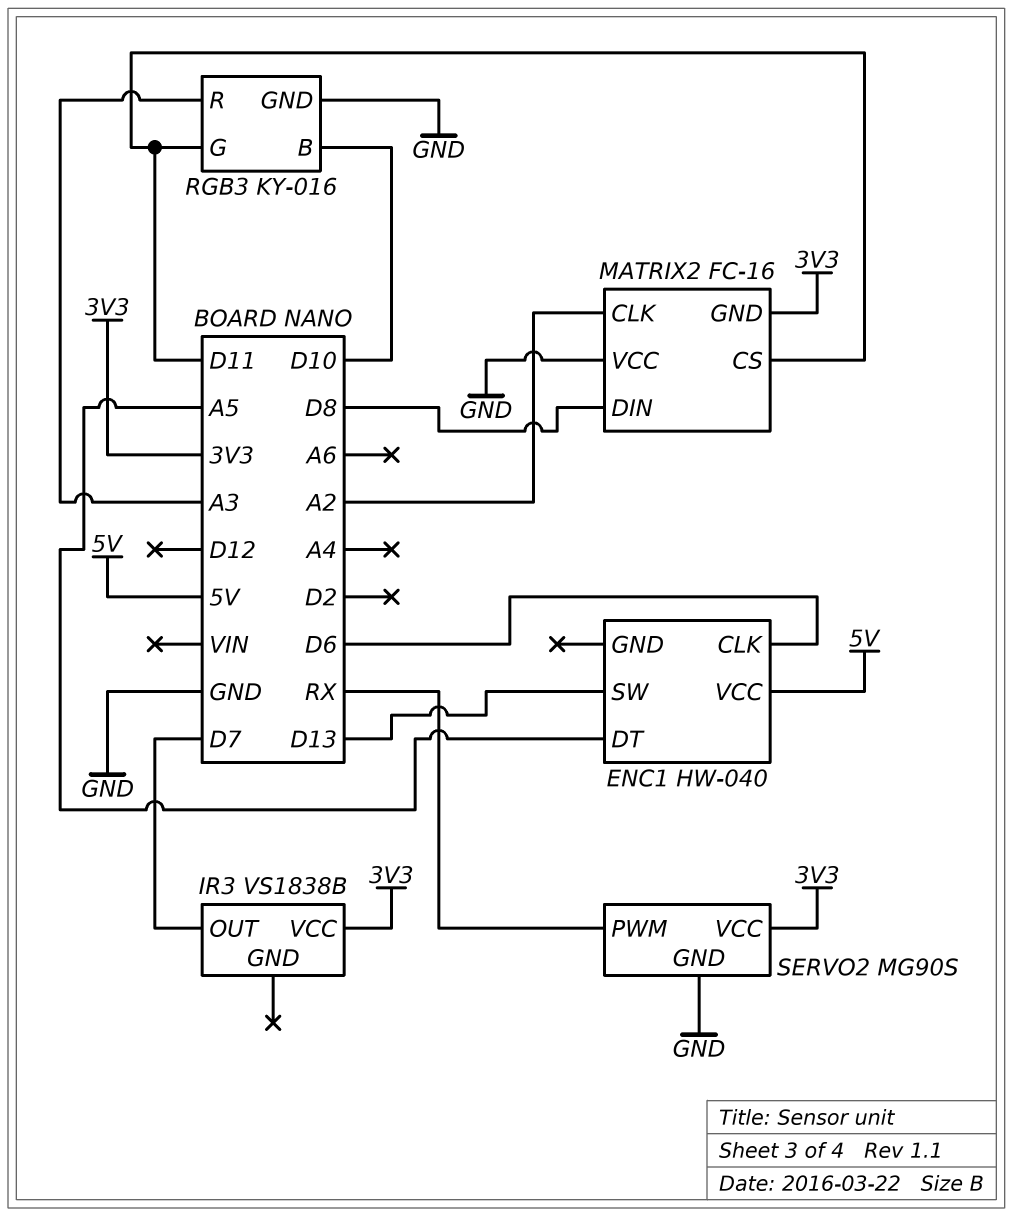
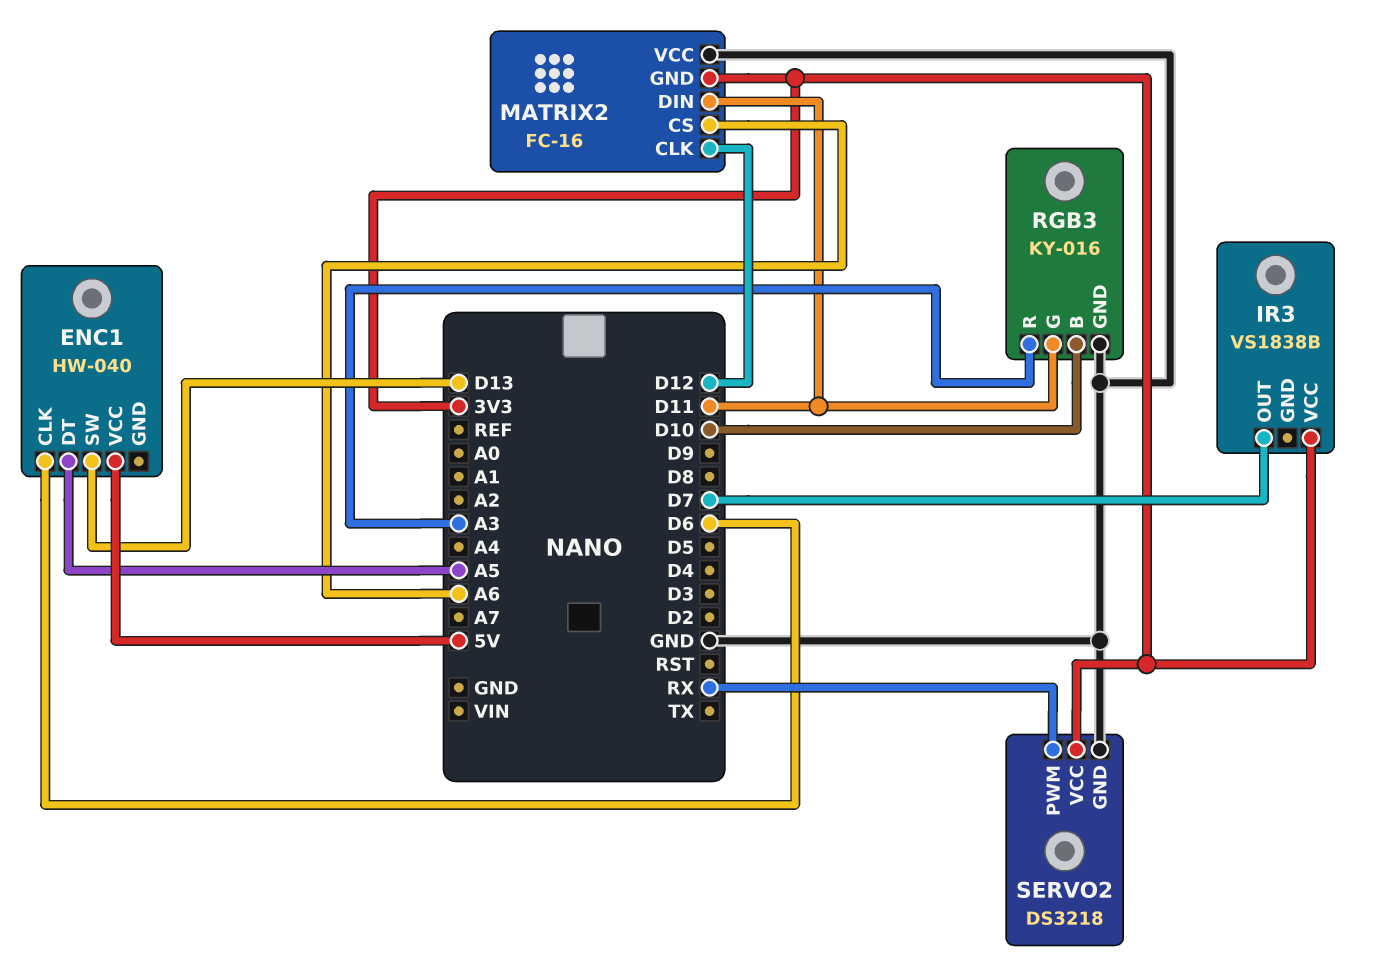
MATRIX2 pin CLK: A2 -> D12
MATRIX2 pin CS: D11 -> A6
MATRIX2 pin DIN: D8 -> D11
SERVO2: MG90S -> DS3218

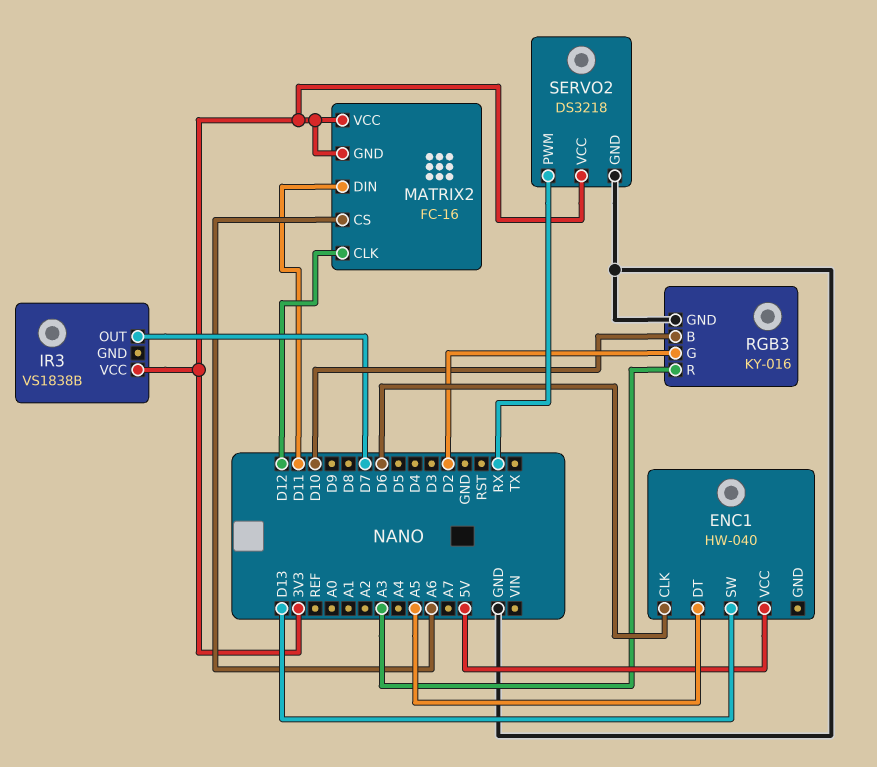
MATRIX2 pin VCC: GND -> 3V3
RGB3 pin G: D11 -> D2

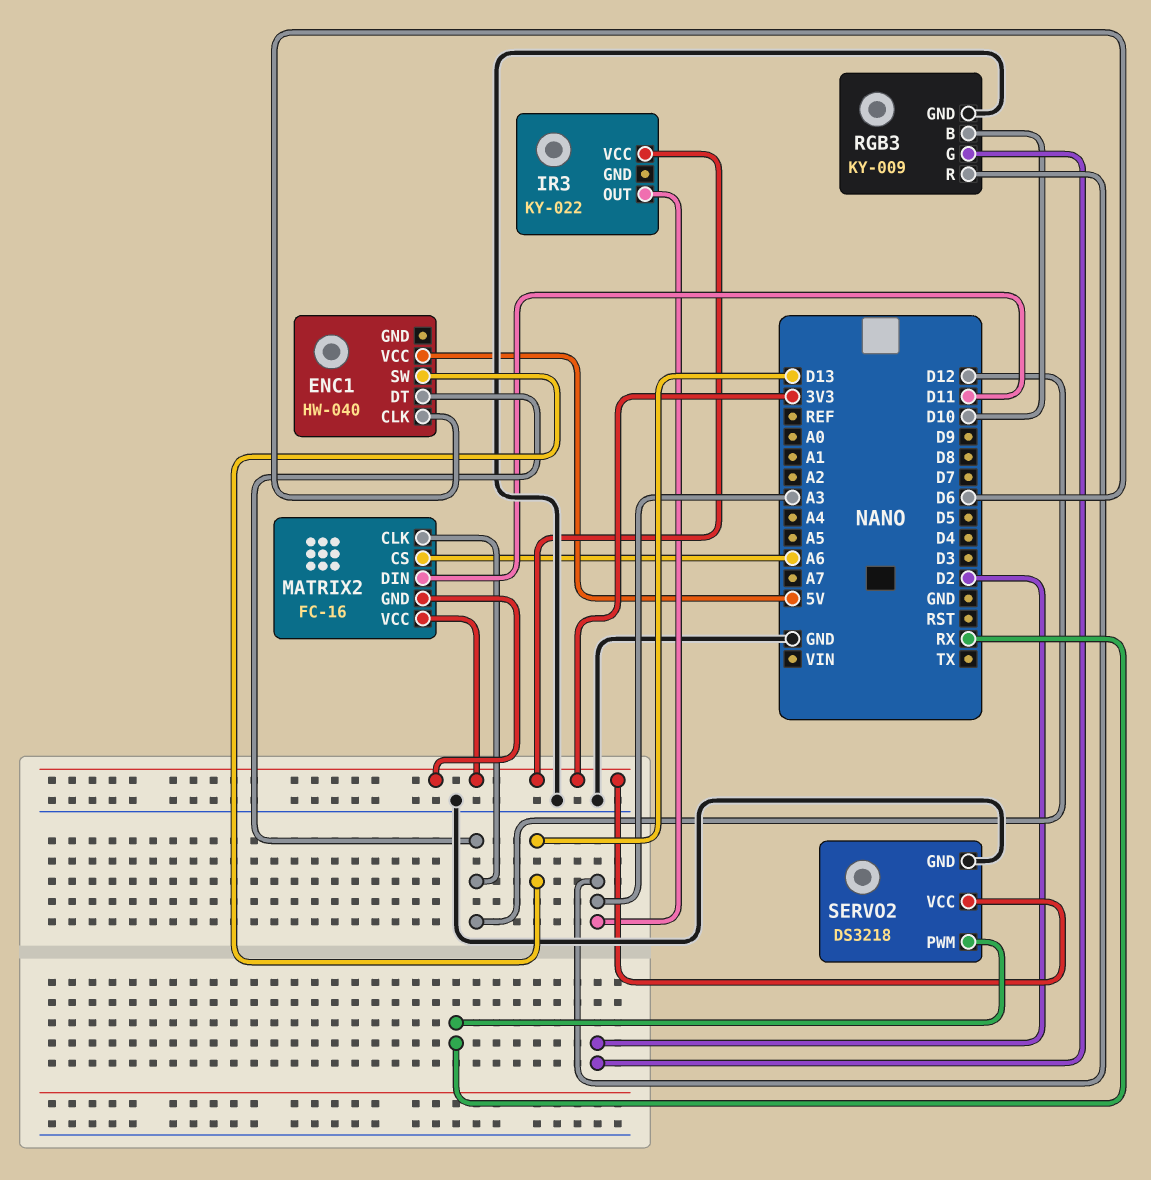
ENC1 pin DT: A5 -> D12
IR3: VS1838B -> KY-022
IR3 pin OUT: D7 -> A3
RGB3: KY-016 -> KY-009

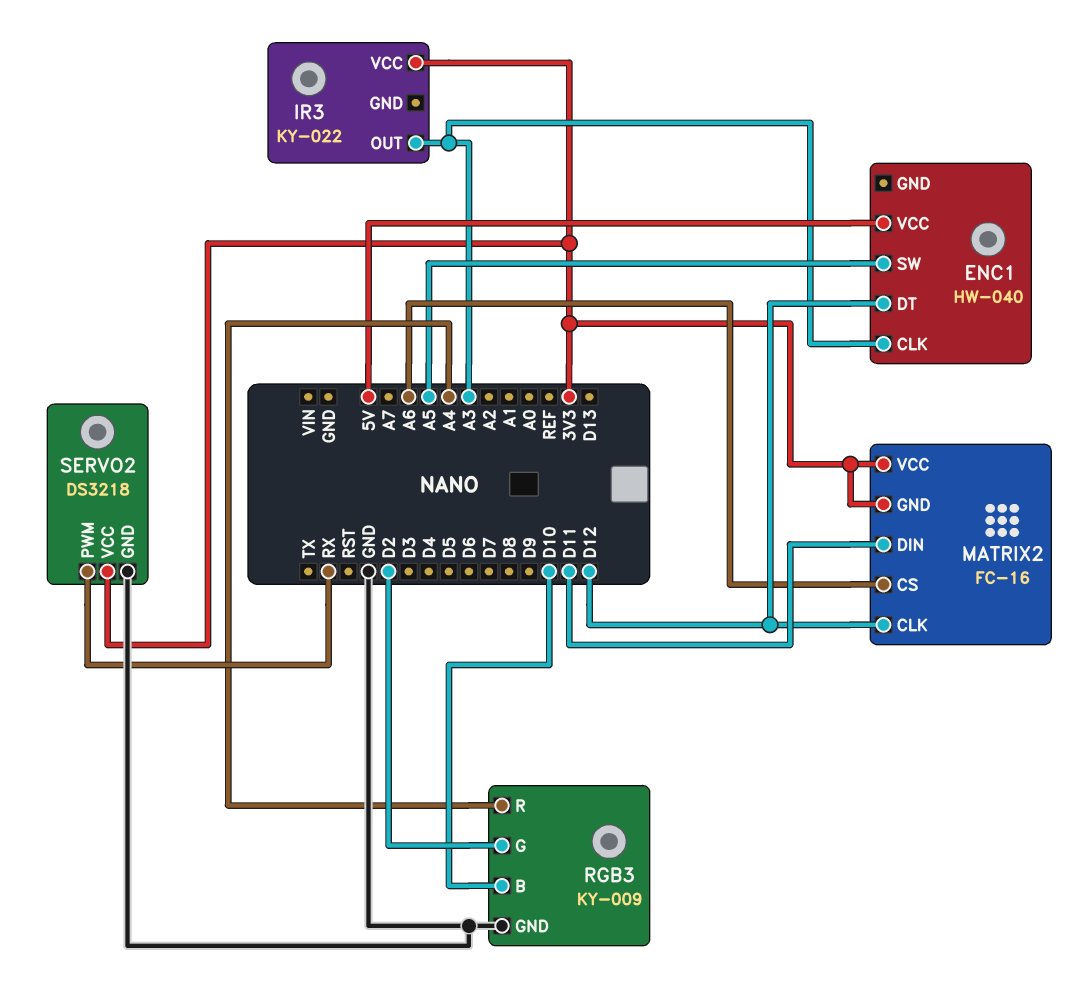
ENC1 pin CLK: D6 -> A3
ENC1 pin SW: D13 -> A5
RGB3 pin R: A3 -> A4

